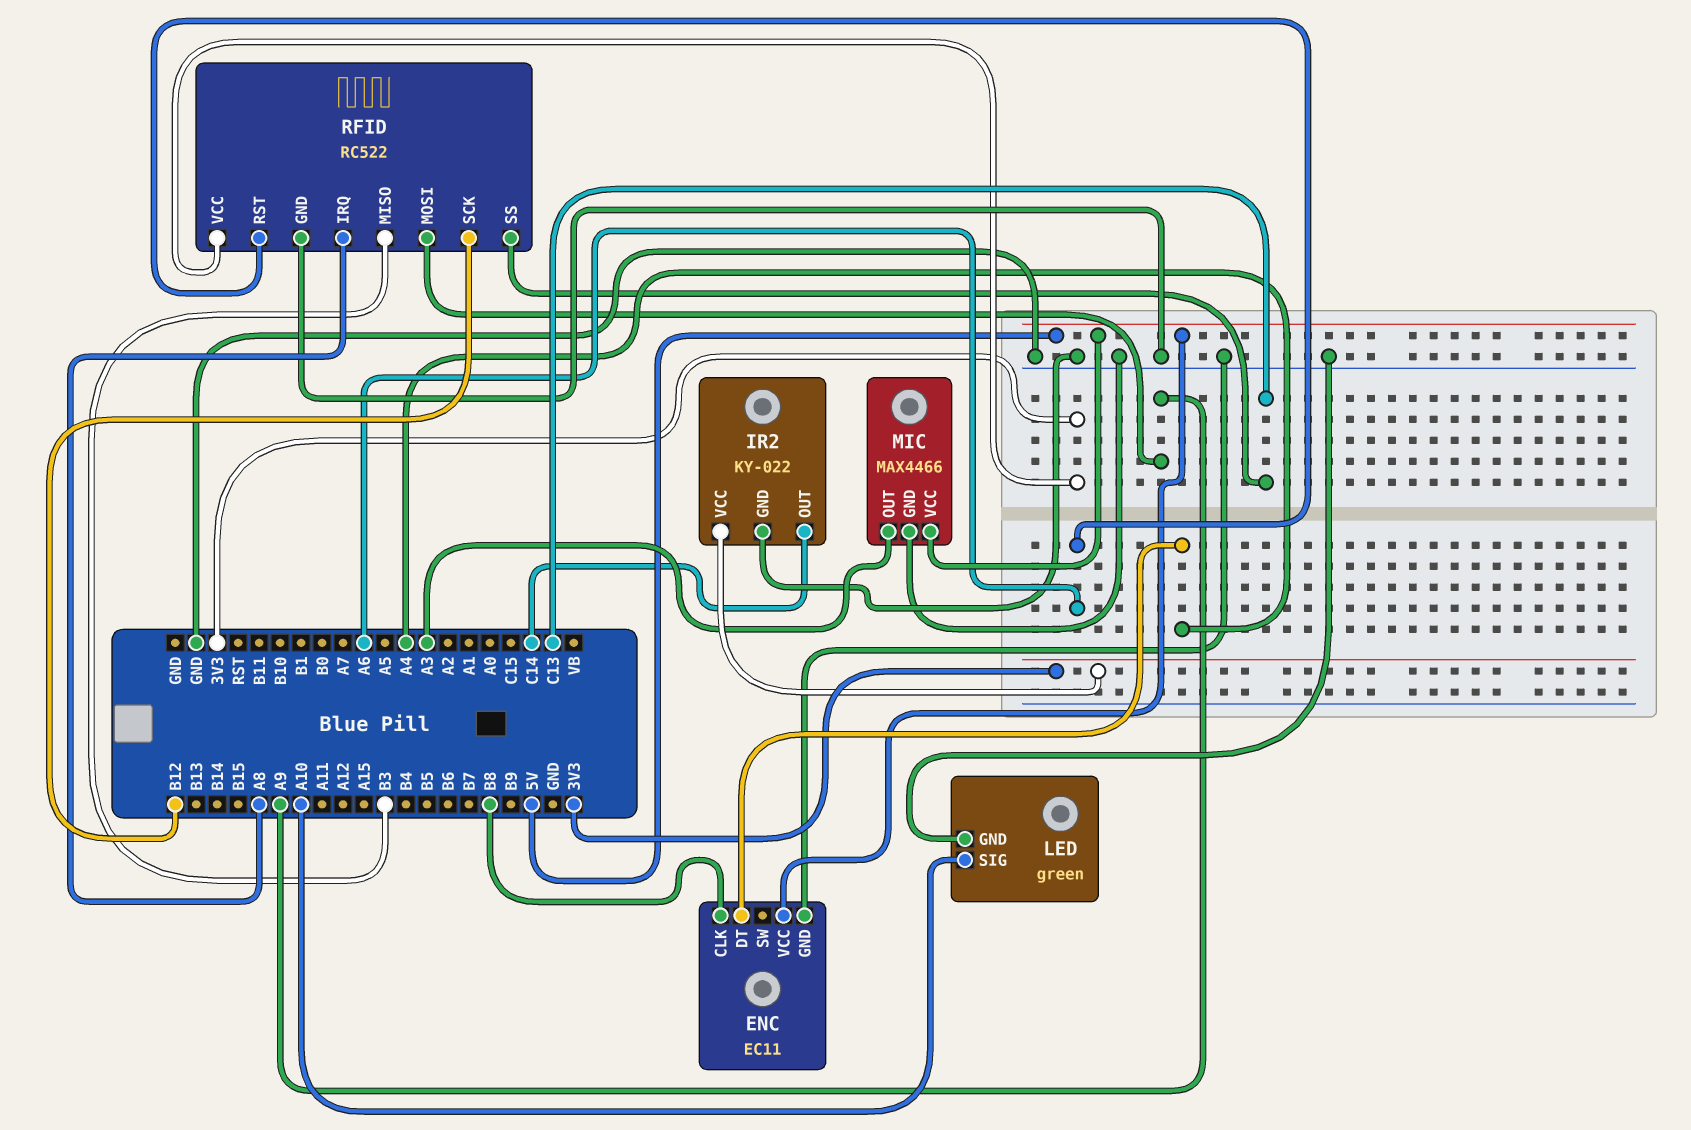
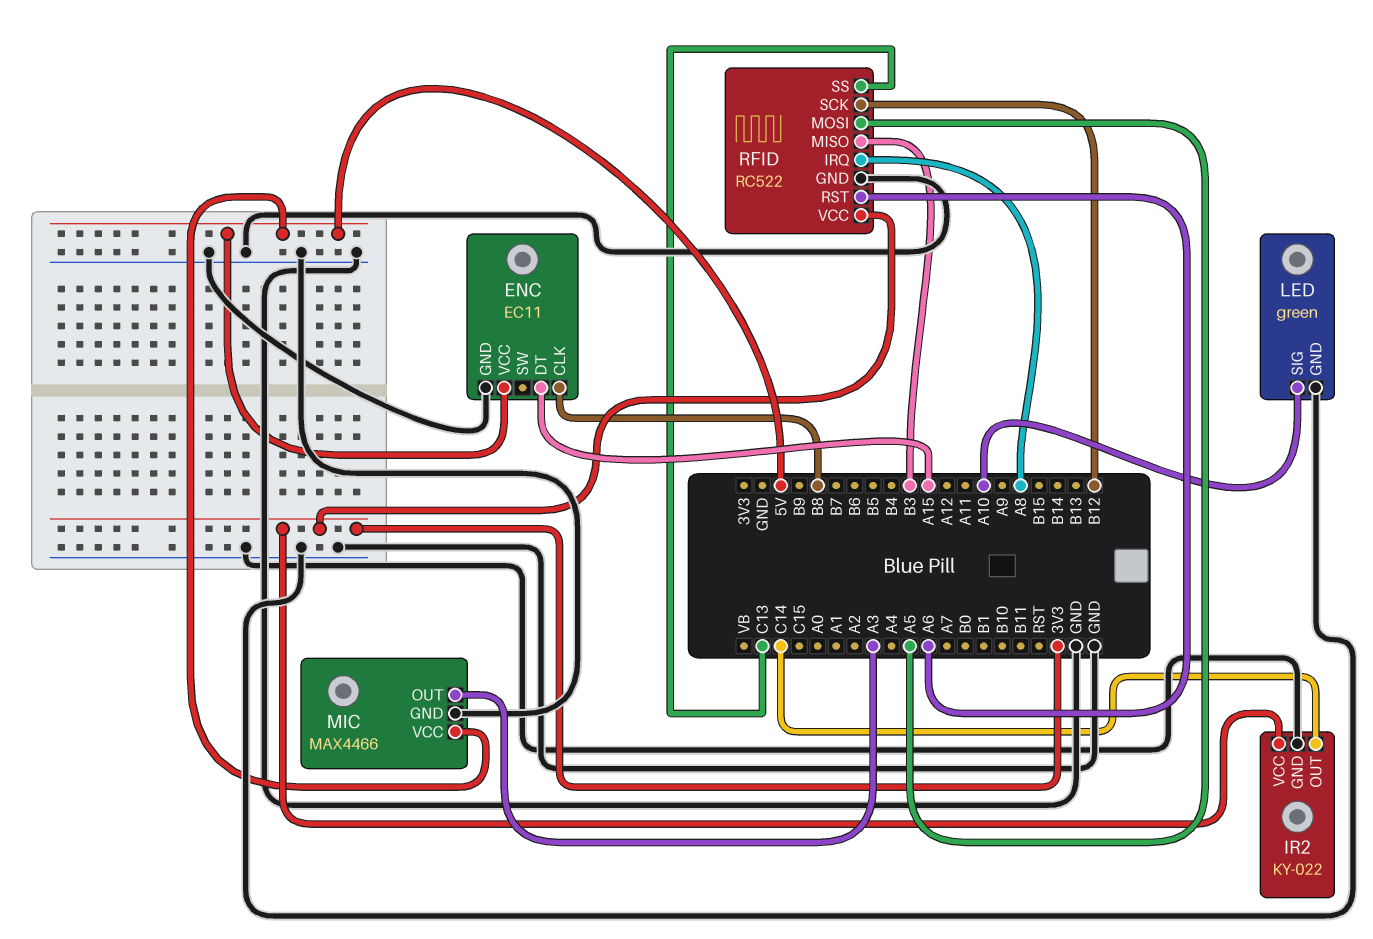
ENC pin DT: A4 -> A15
RFID pin MOSI: A9 -> A5

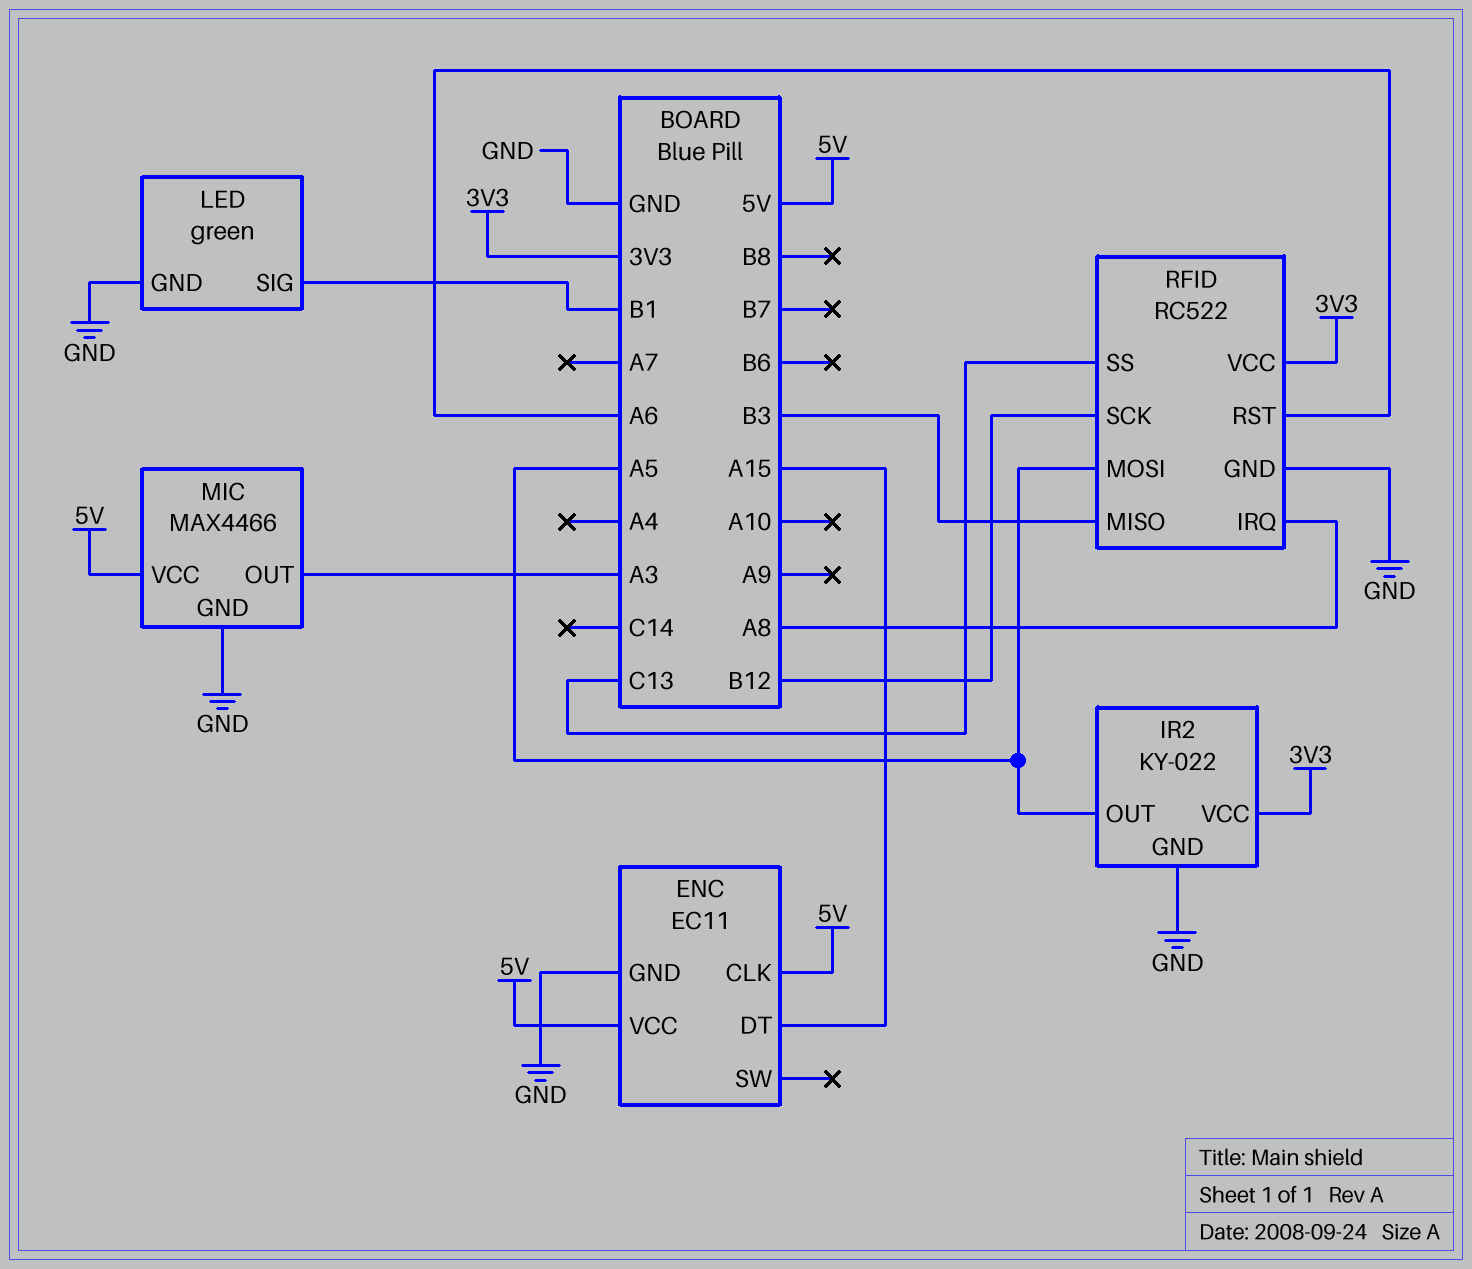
ENC pin CLK: B8 -> 5V
IR2 pin OUT: C14 -> A5
LED pin SIG: A10 -> B1

